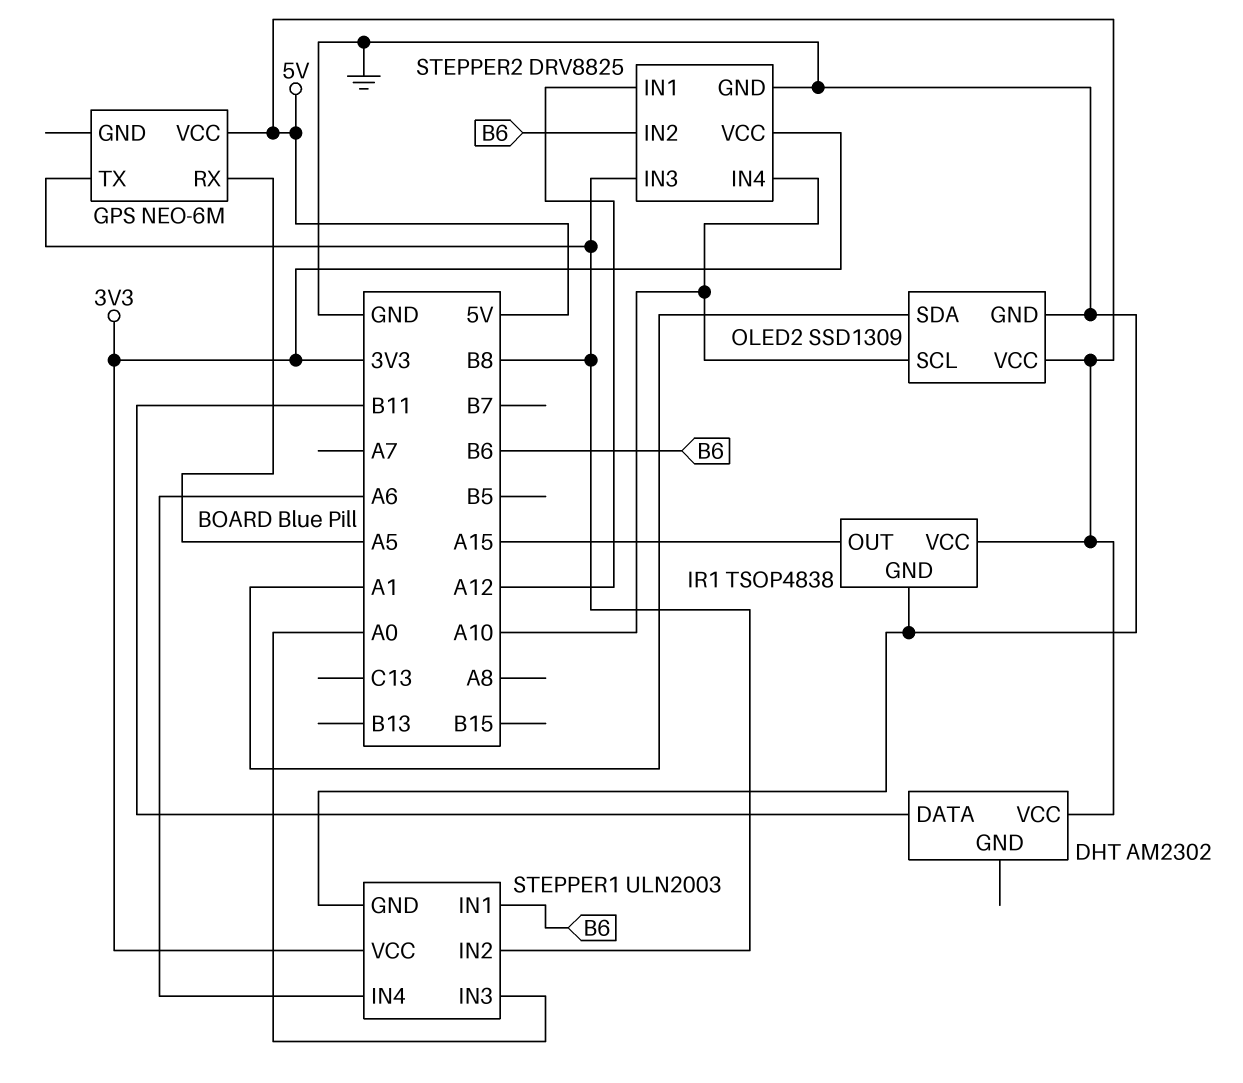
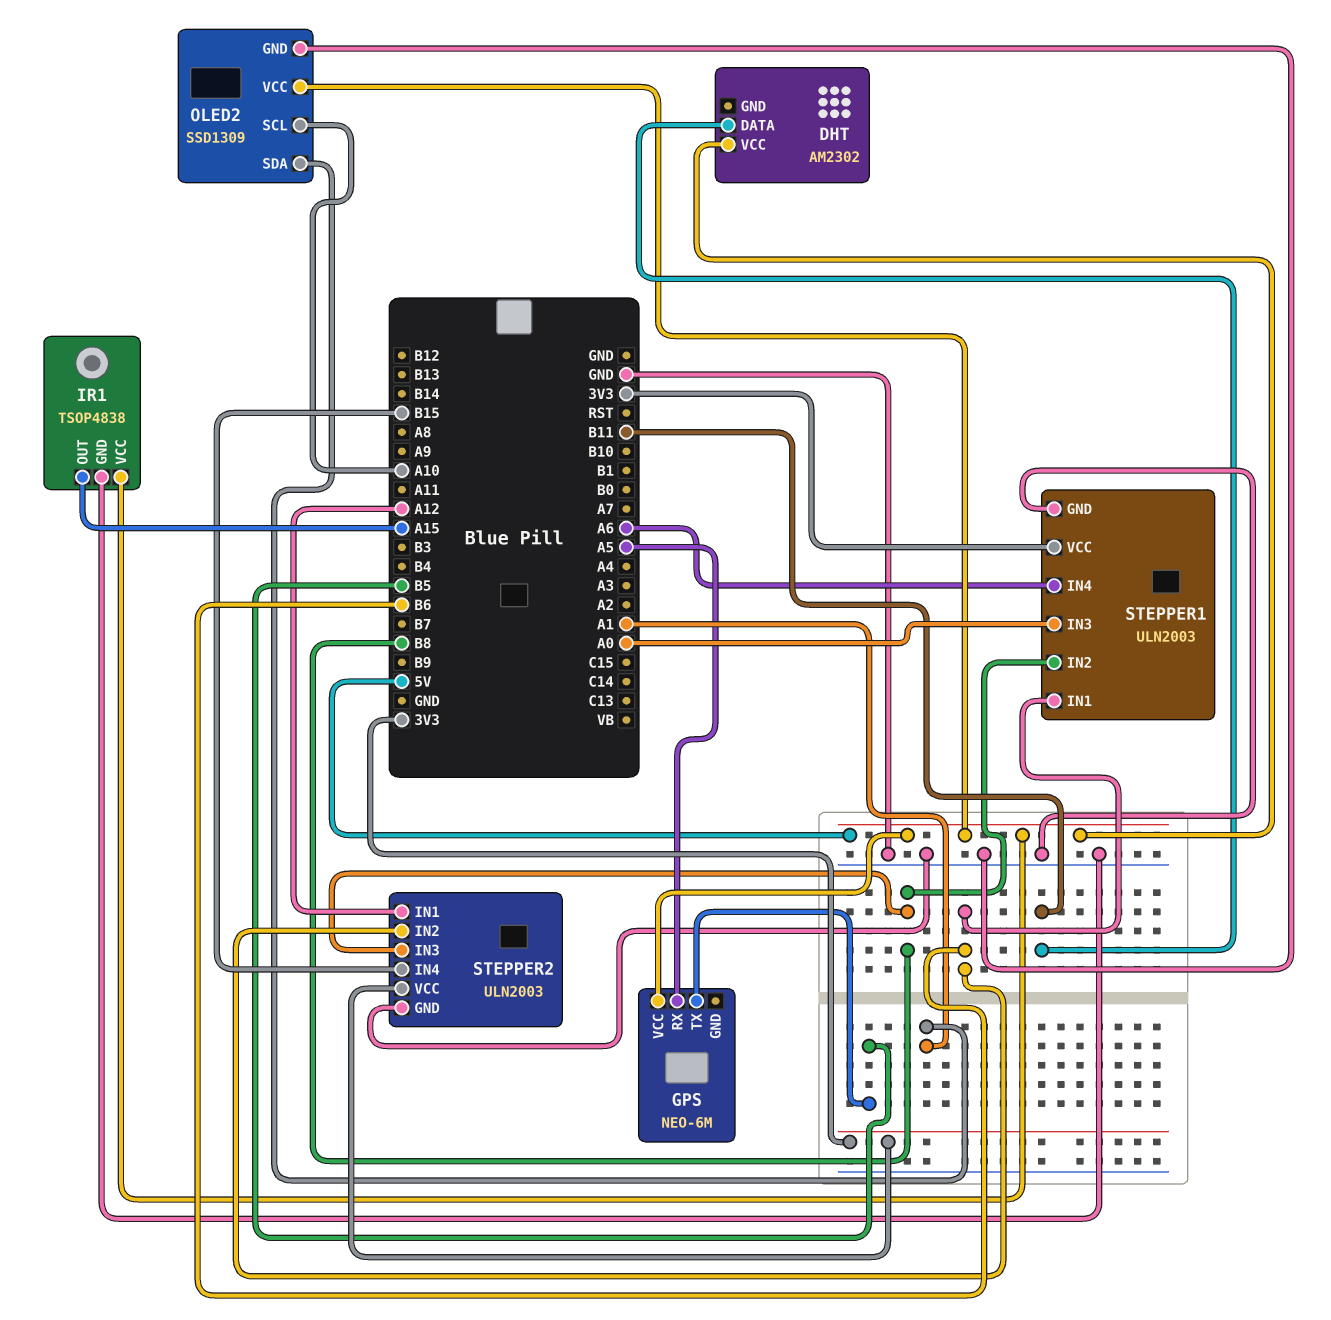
GPS pin TX: B8 -> B5
STEPPER2: DRV8825 -> ULN2003
STEPPER2 pin IN4: A10 -> B15

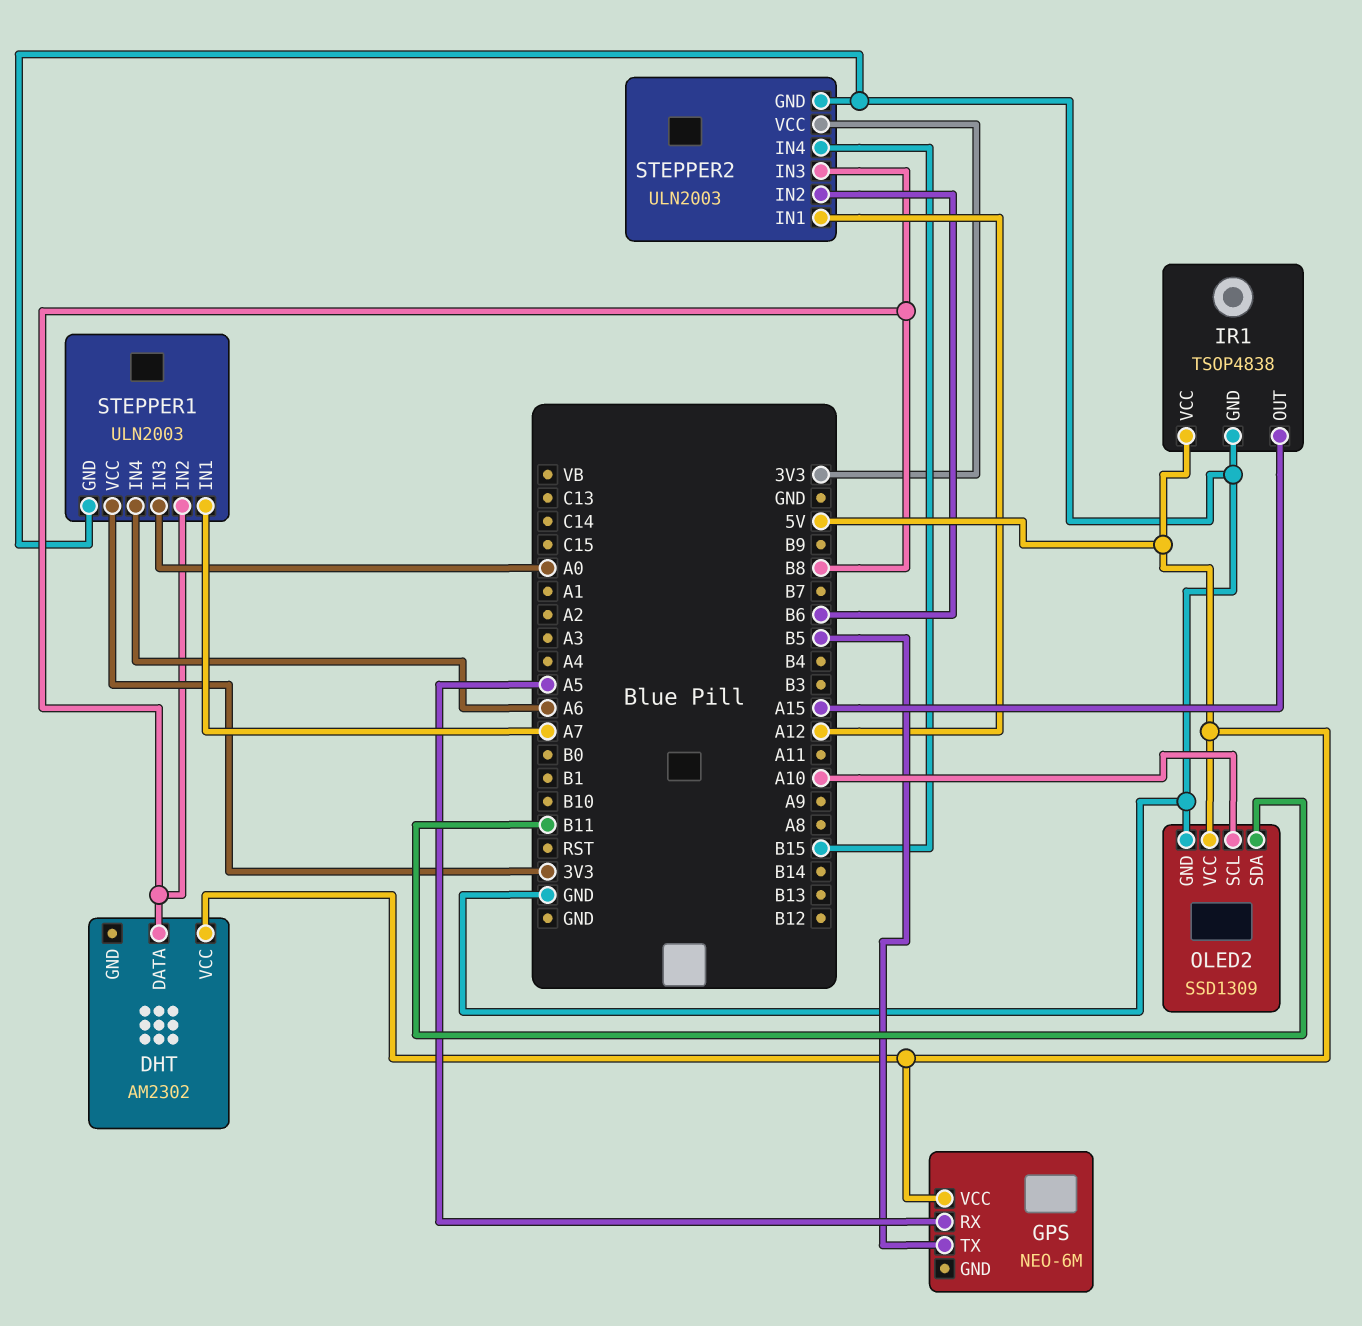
DHT pin DATA: B11 -> B8
OLED2 pin SDA: A1 -> B11
STEPPER1 pin IN1: B6 -> A7

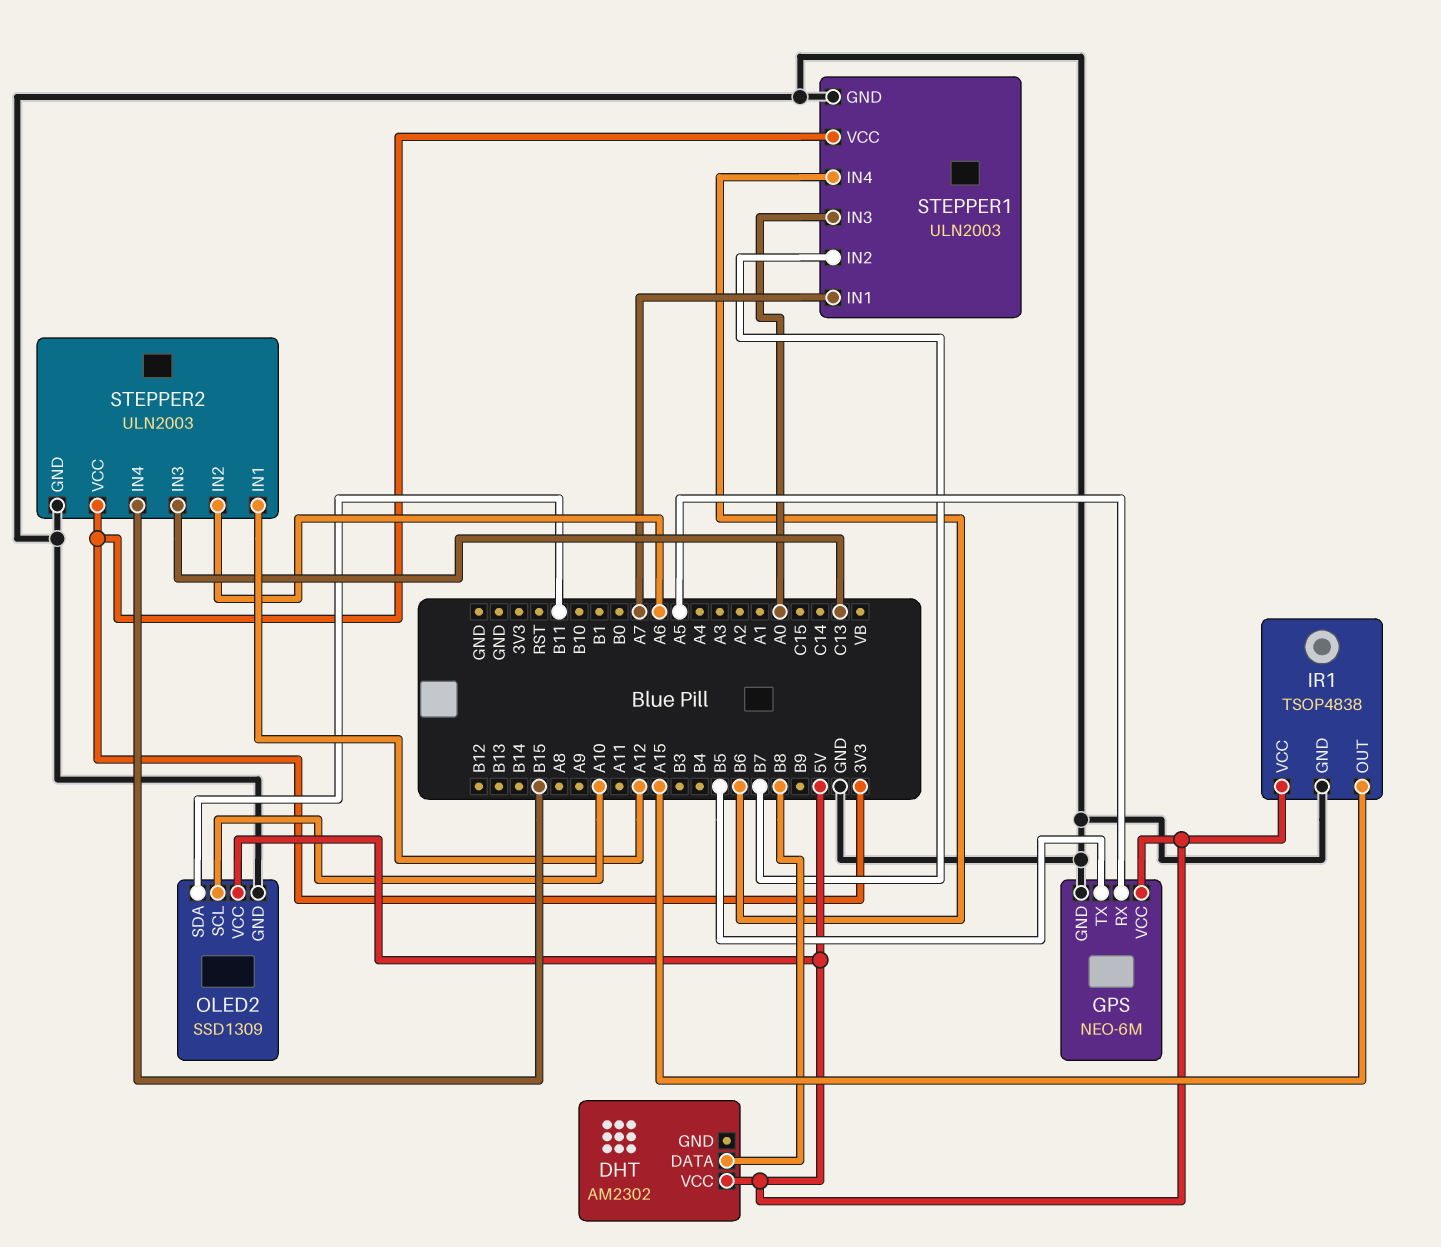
GPS pin GND: none -> GND
STEPPER1 pin IN2: B8 -> B7
STEPPER1 pin IN4: A6 -> B6
STEPPER2 pin IN2: B6 -> A6
STEPPER2 pin IN3: B8 -> C13

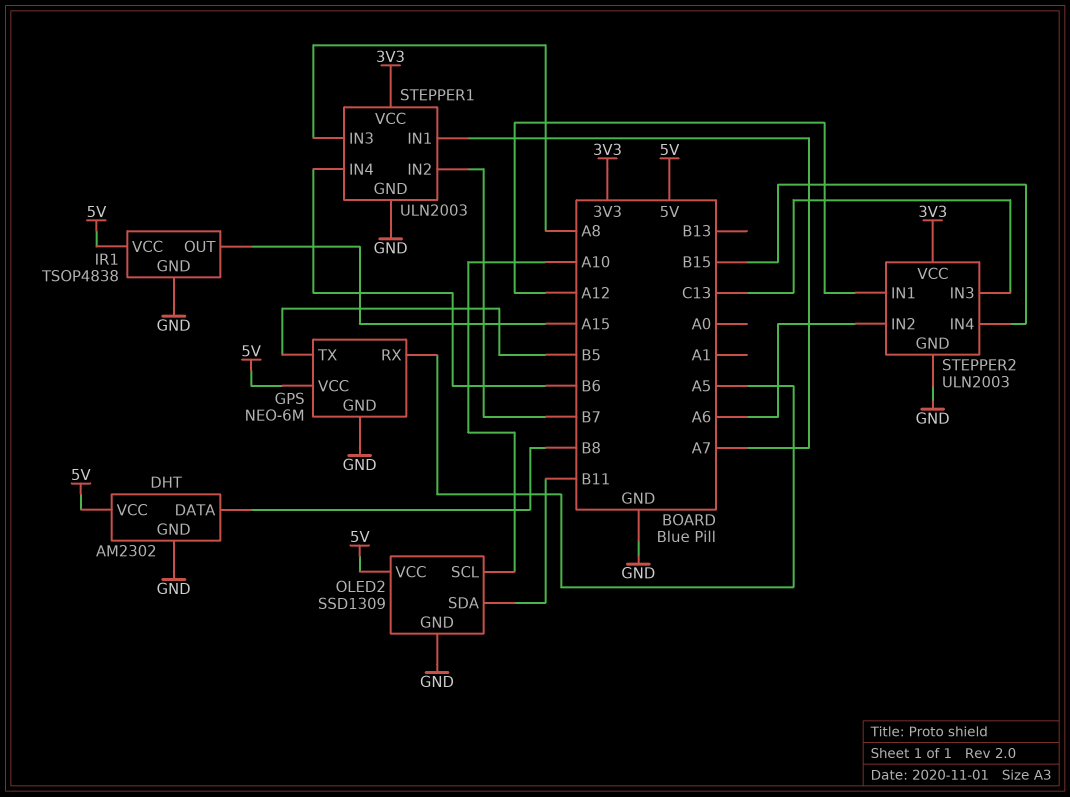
DHT pin GND: none -> GND
STEPPER1 pin IN3: A0 -> A8

